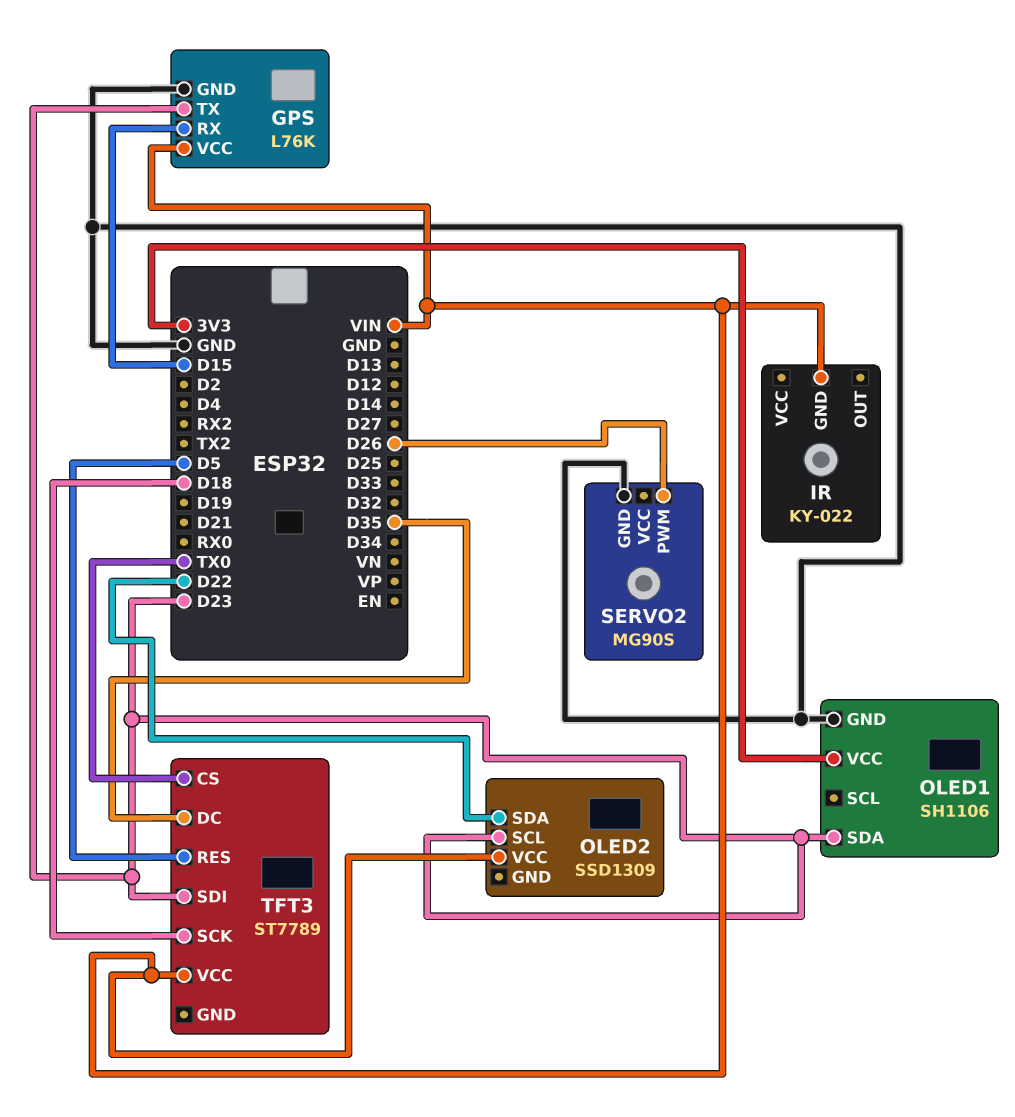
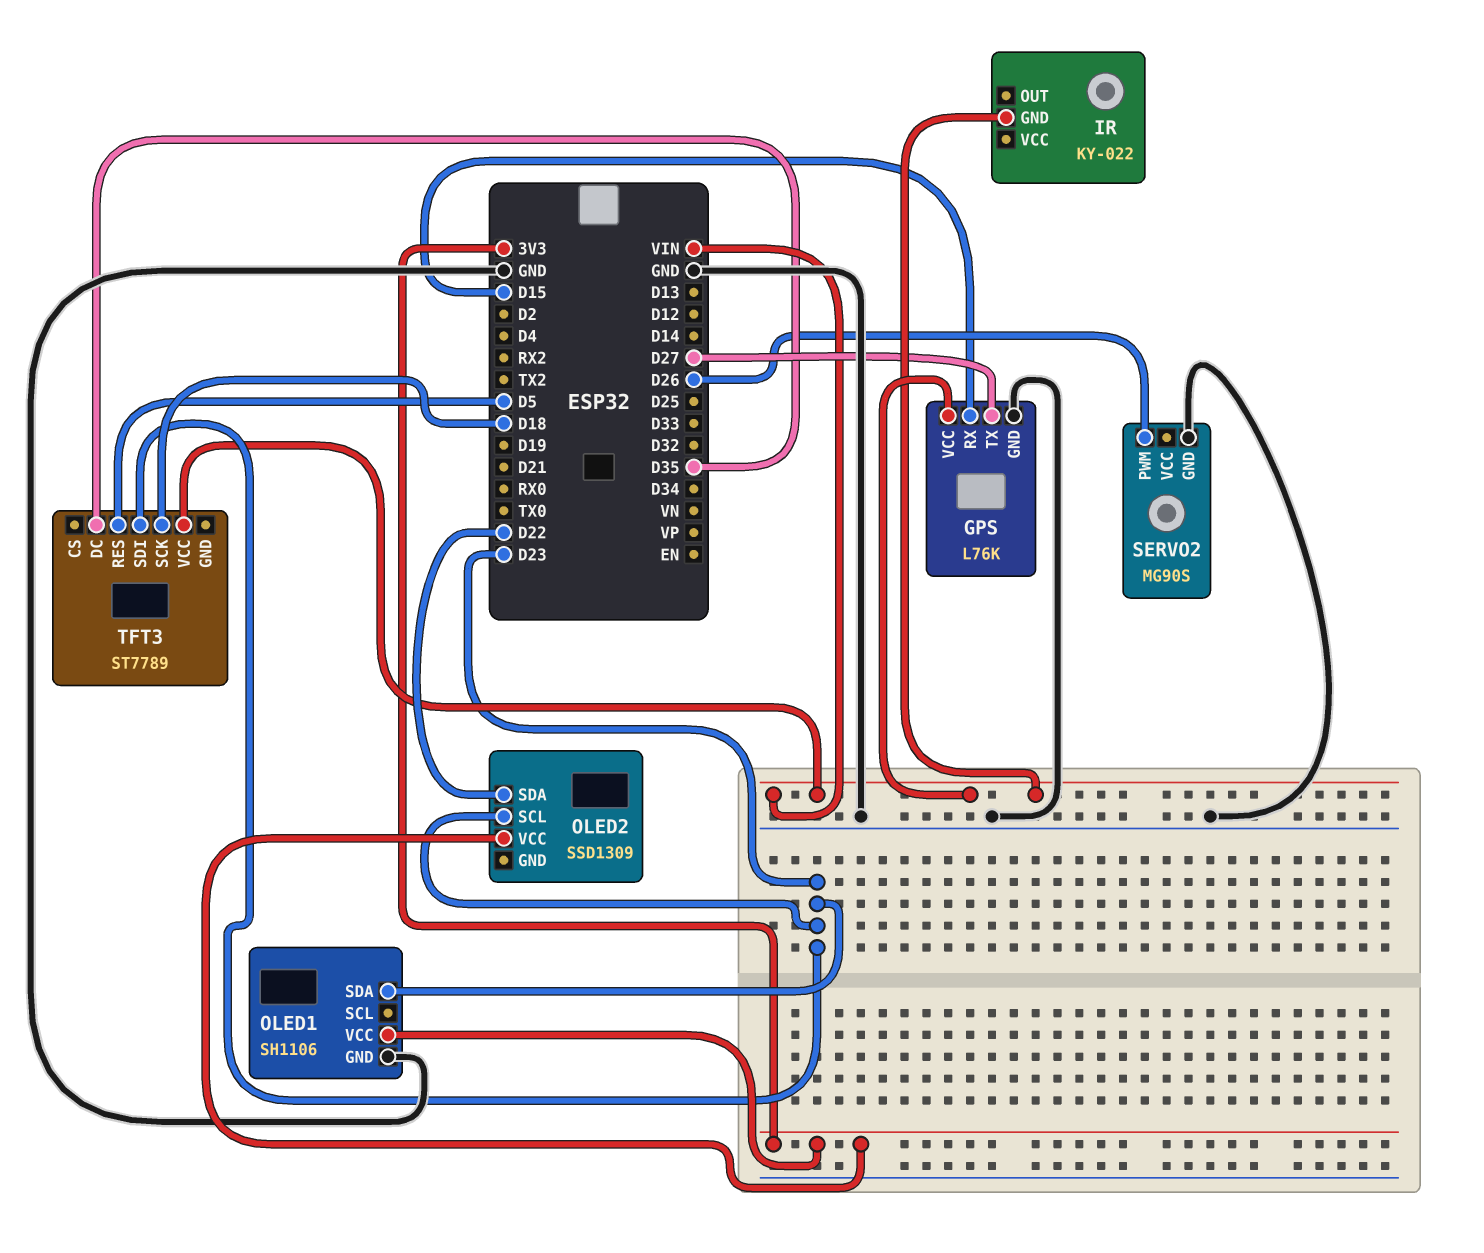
GPS pin TX: D23 -> D27
OLED2 pin VCC: VIN -> 3V3
TFT3 pin CS: TX0 -> none

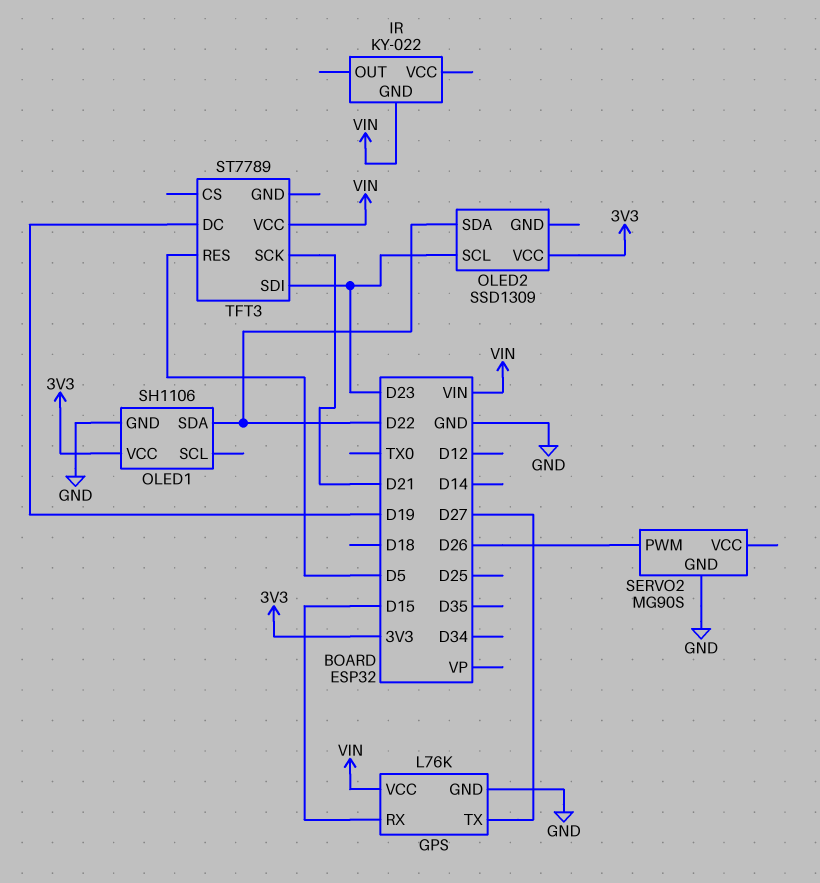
OLED1 pin SDA: D23 -> D22
TFT3 pin DC: D35 -> D19
TFT3 pin SCK: D18 -> D21

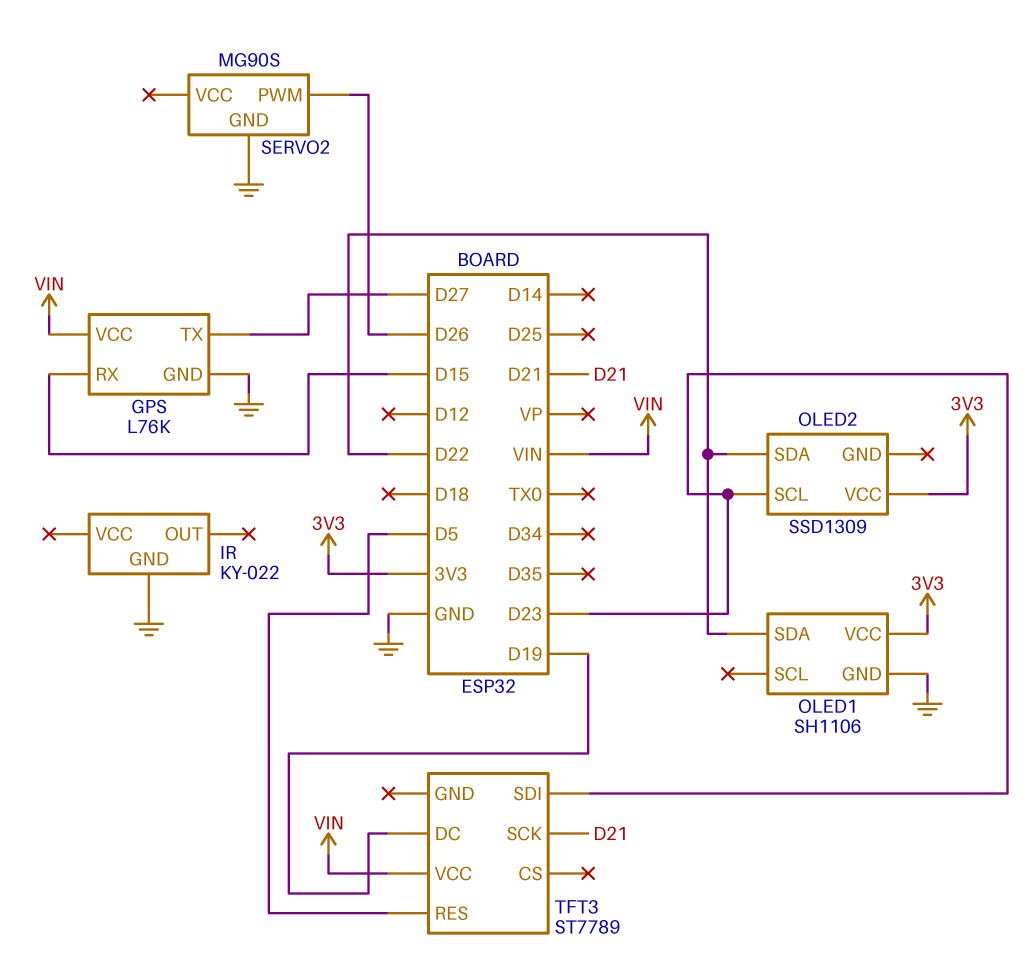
IR pin GND: VIN -> GND

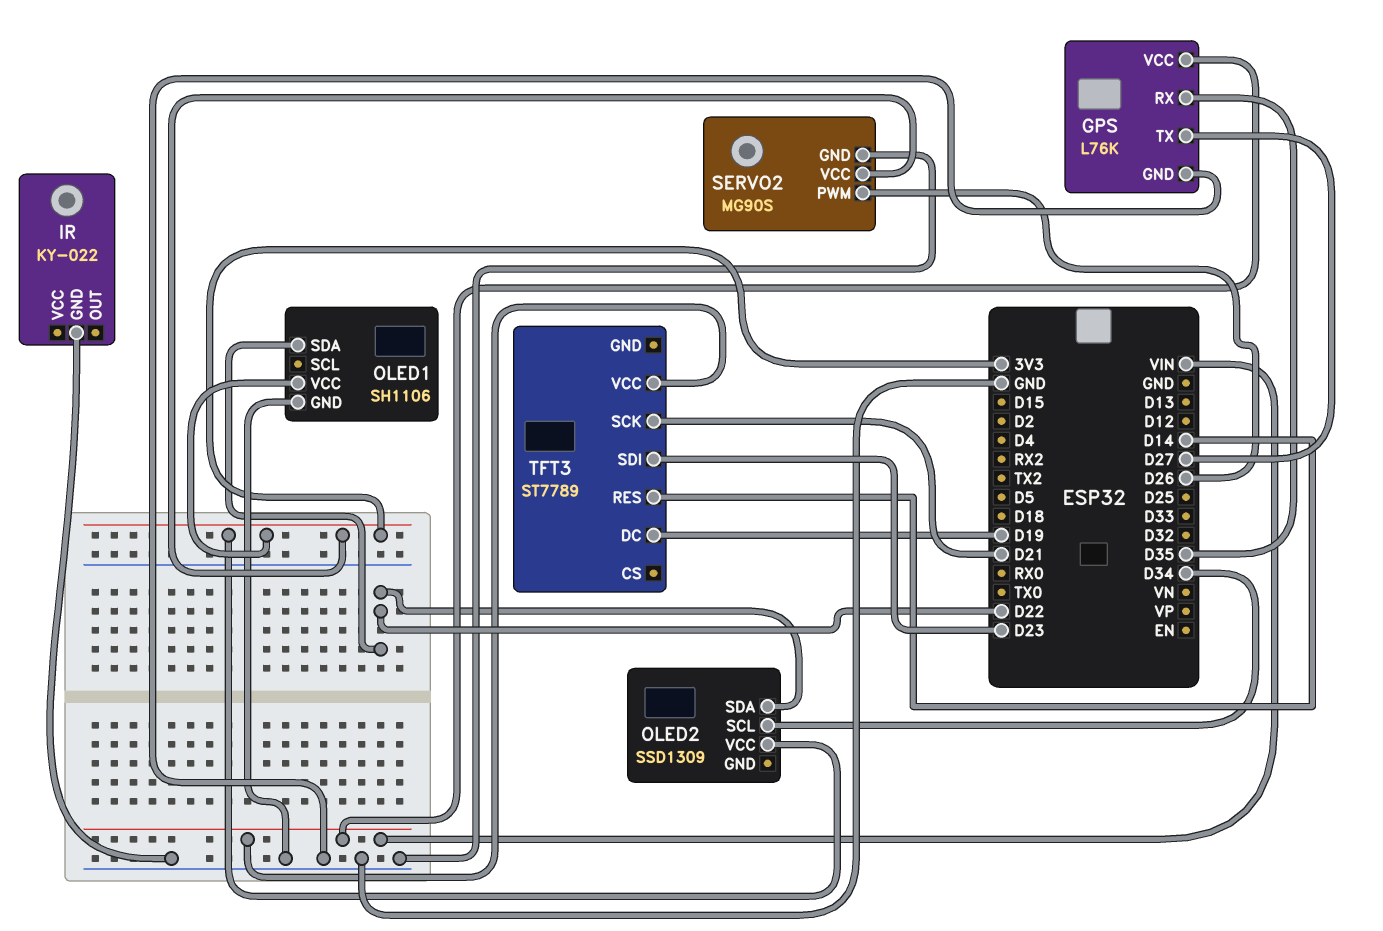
GPS pin RX: D15 -> D35
OLED2 pin SCL: D23 -> D34
SERVO2 pin VCC: none -> 3V3
TFT3 pin RES: D5 -> D14

